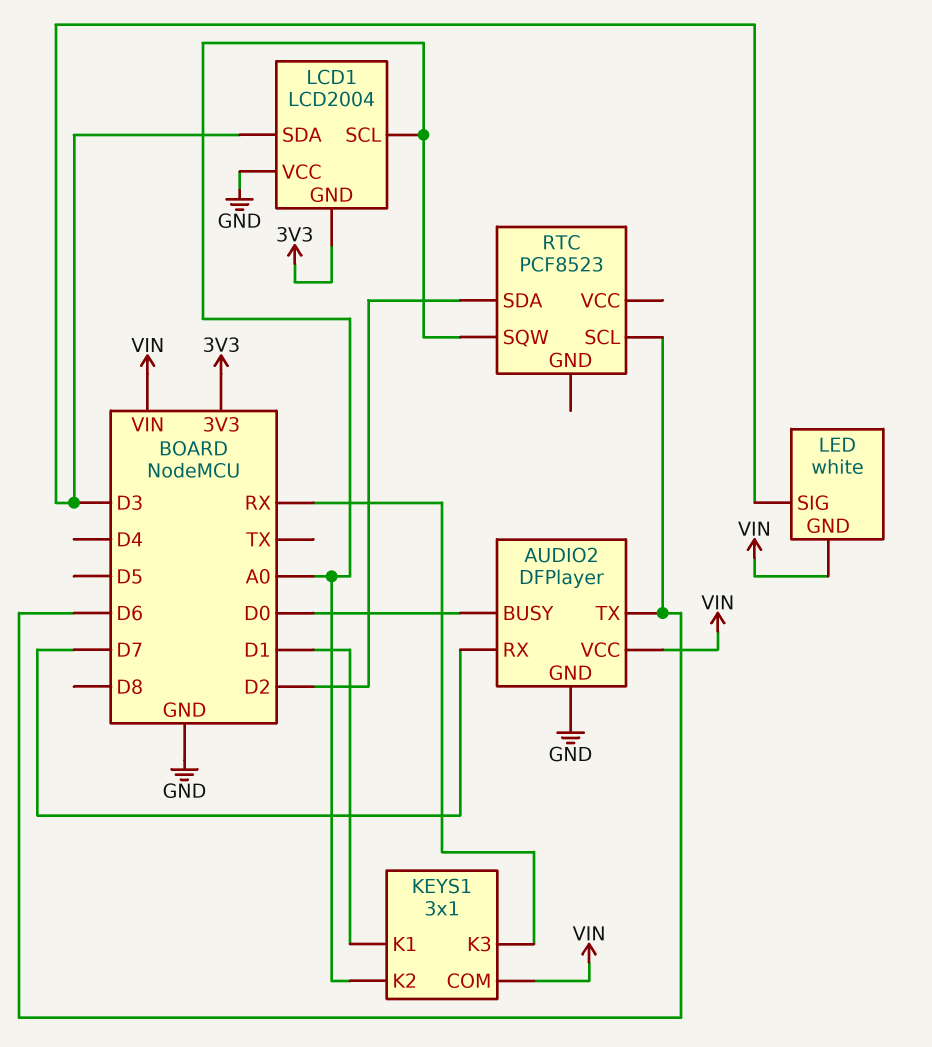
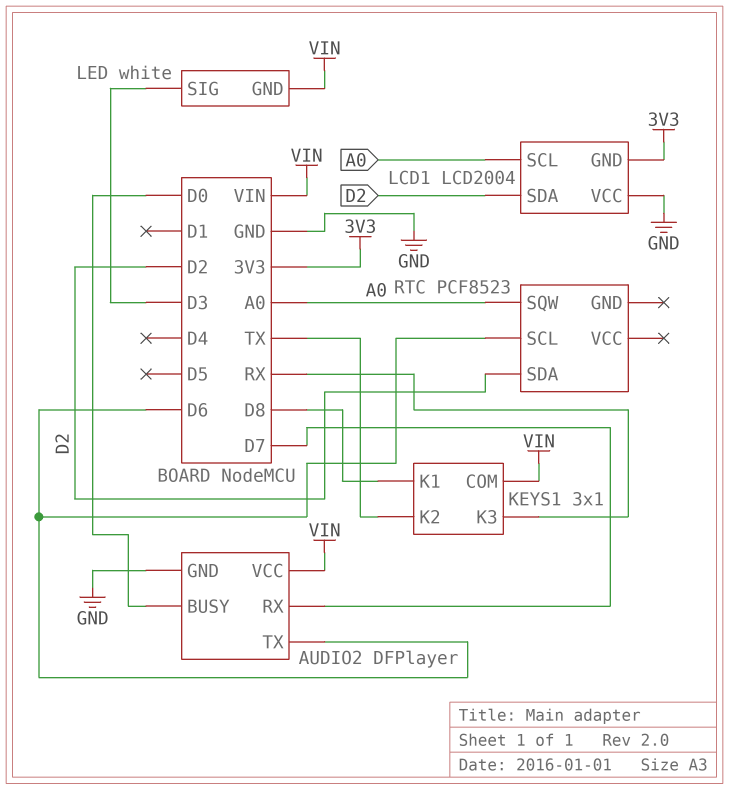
KEYS1 pin K1: D1 -> D8
KEYS1 pin K2: A0 -> TX
LCD1 pin SDA: D3 -> D2

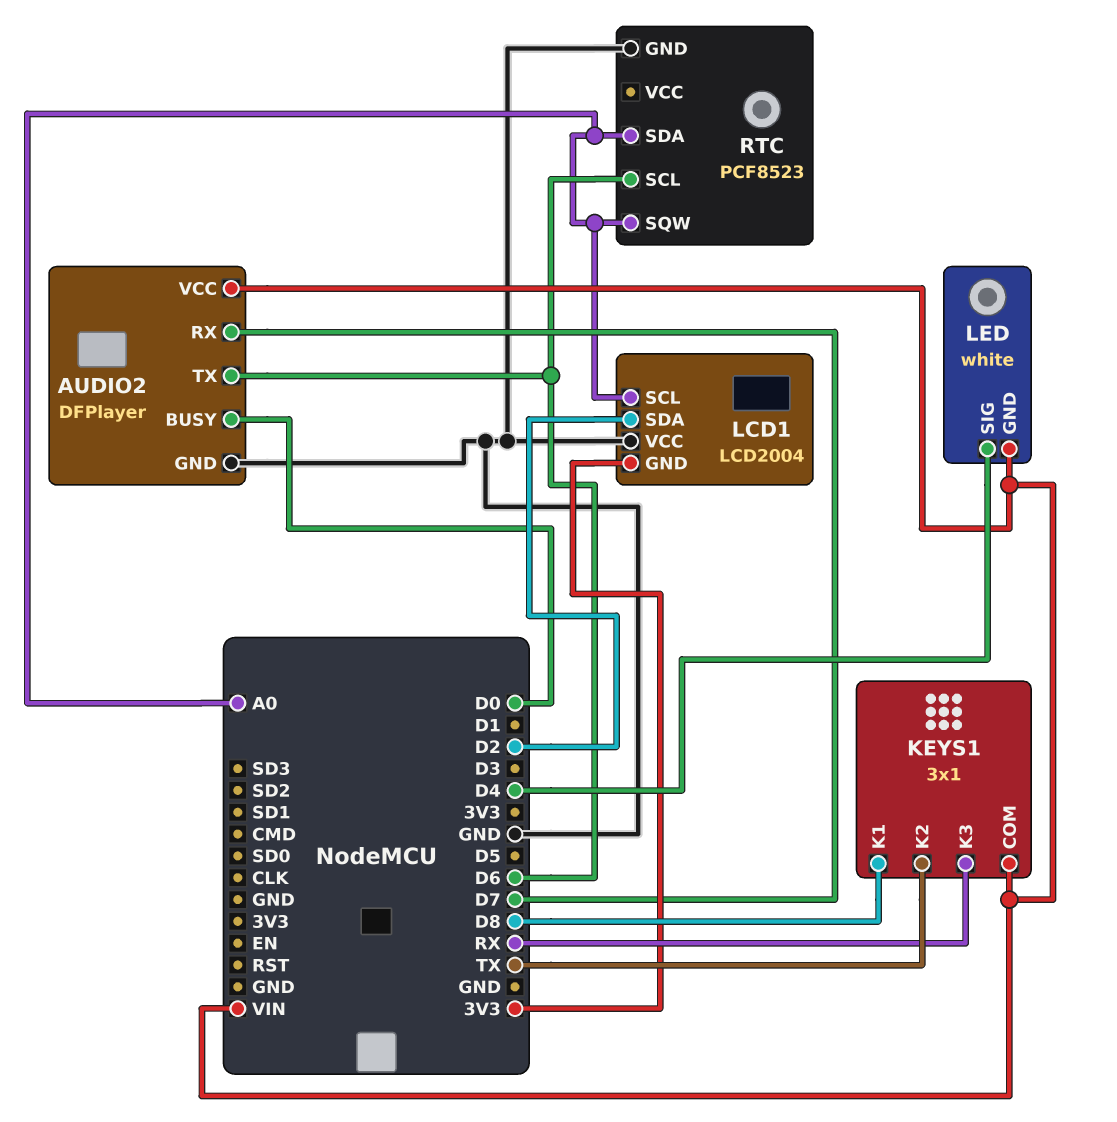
LED pin SIG: D3 -> D4
RTC pin GND: none -> GND
RTC pin SDA: D2 -> A0

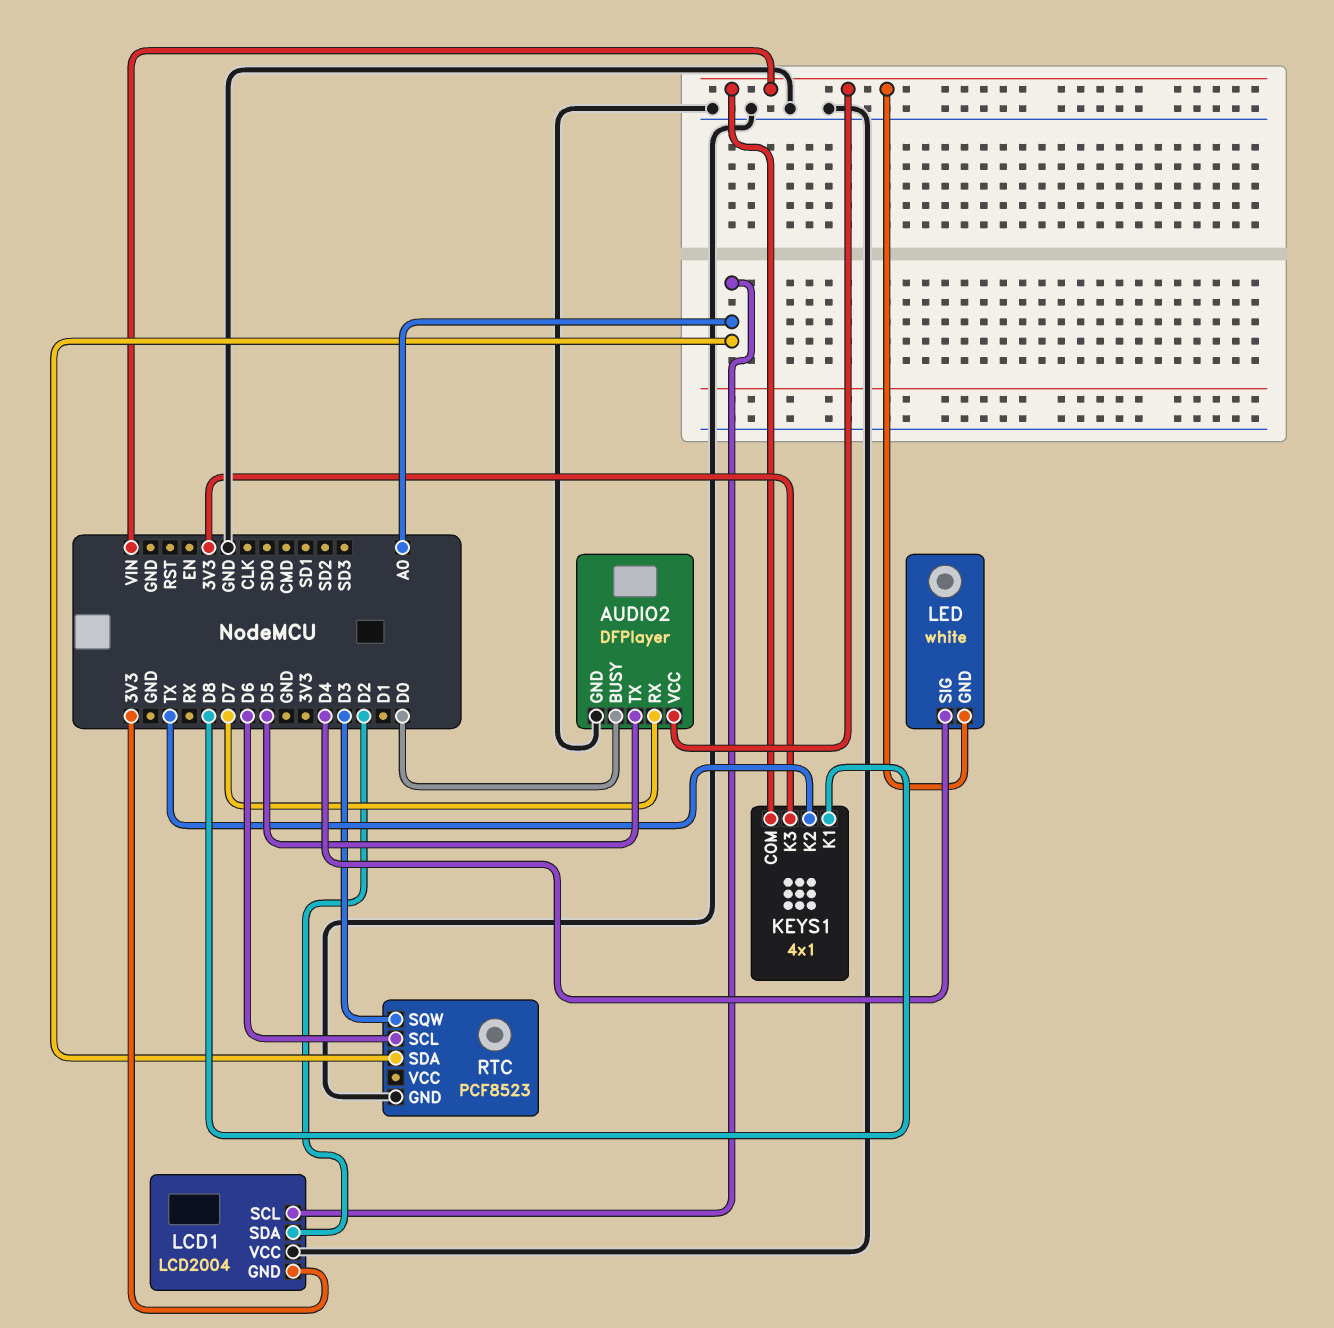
AUDIO2 pin TX: D6 -> D5
KEYS1: 3x1 -> 4x1
KEYS1 pin K3: RX -> 3V3
RTC pin SQW: A0 -> D3

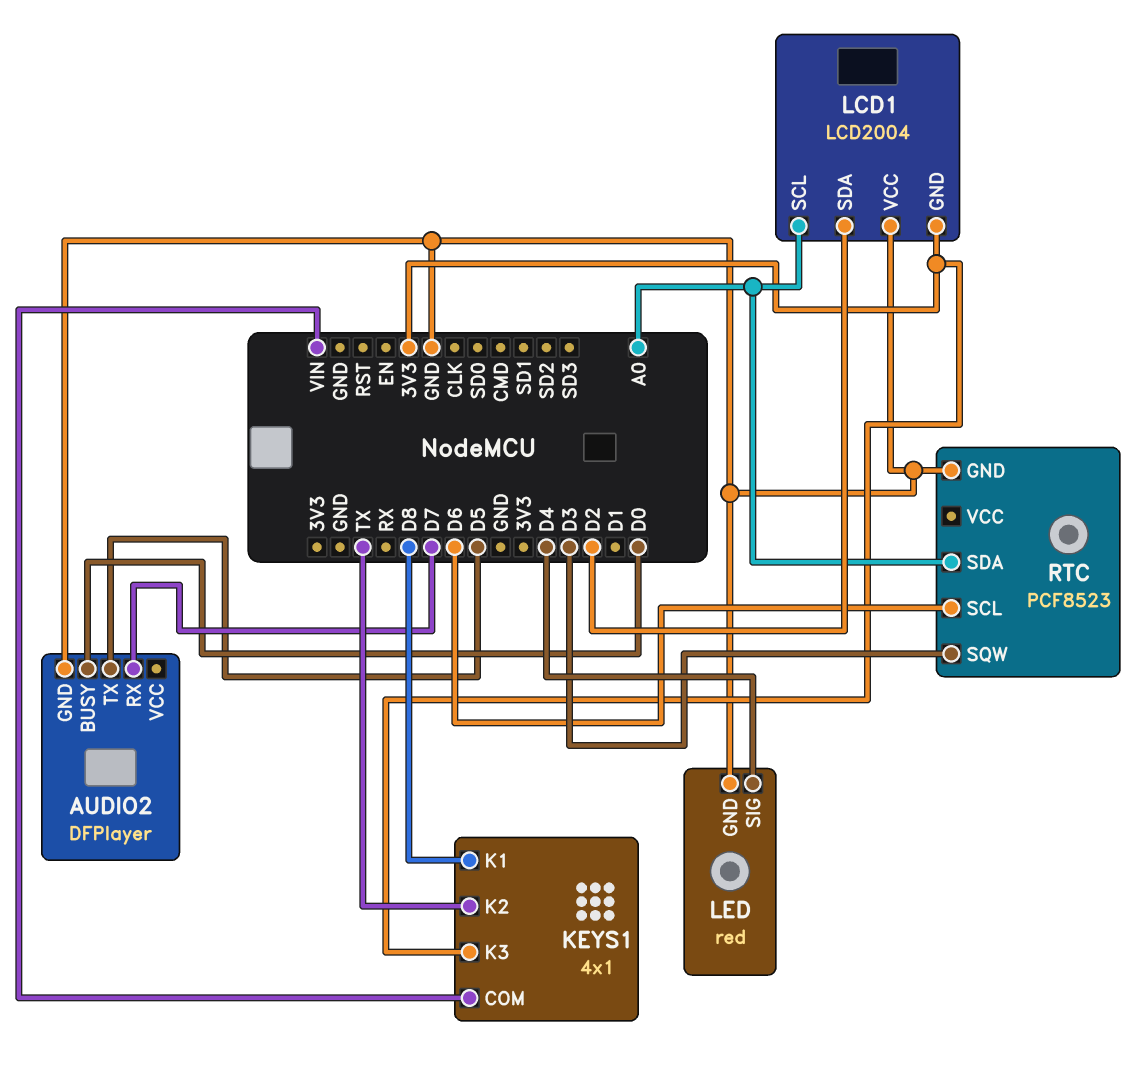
AUDIO2 pin VCC: VIN -> none
LED: white -> red
LED pin GND: VIN -> GND

